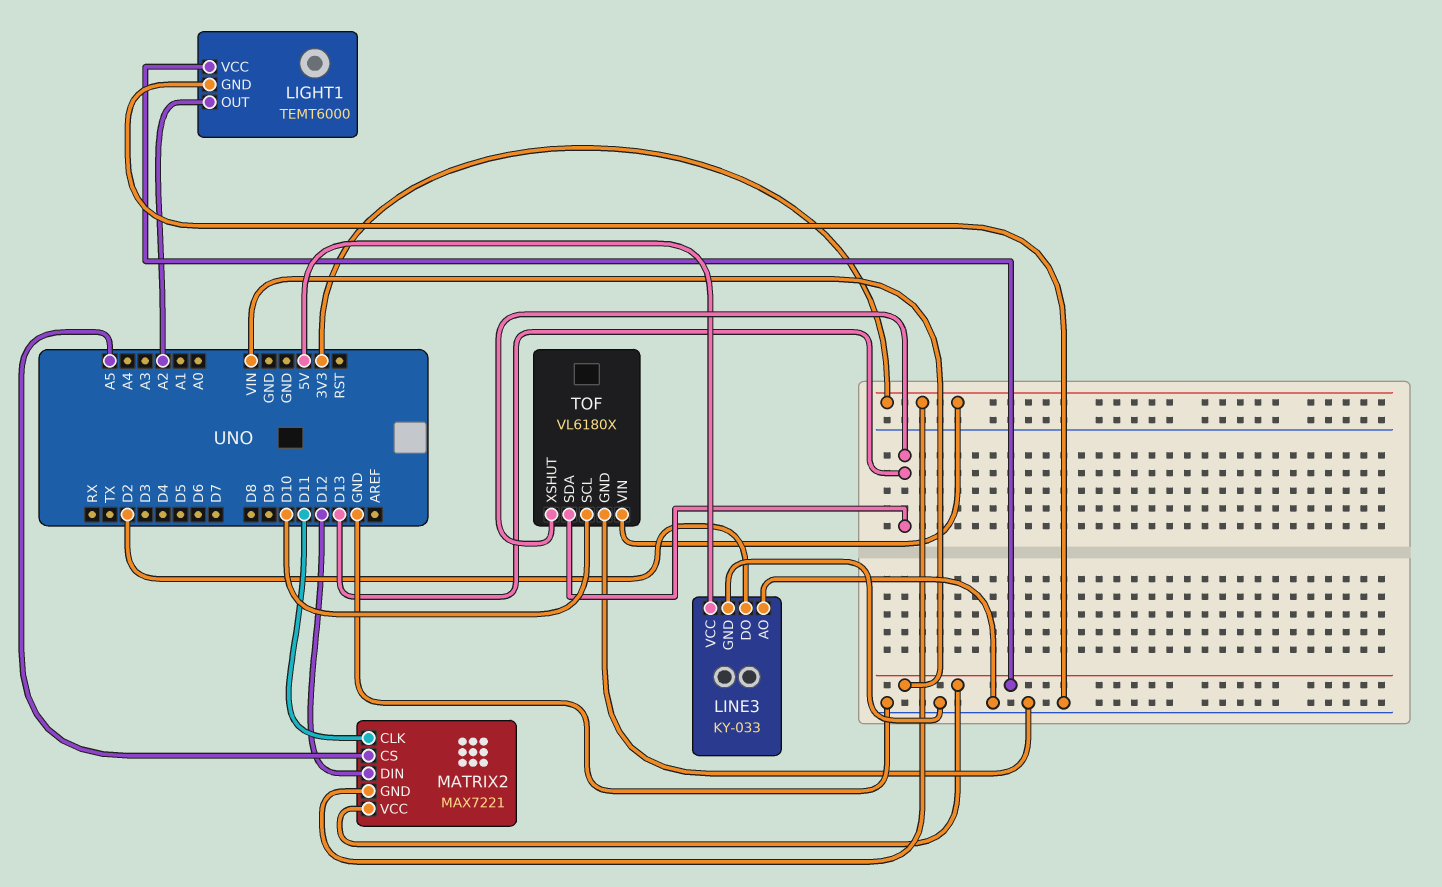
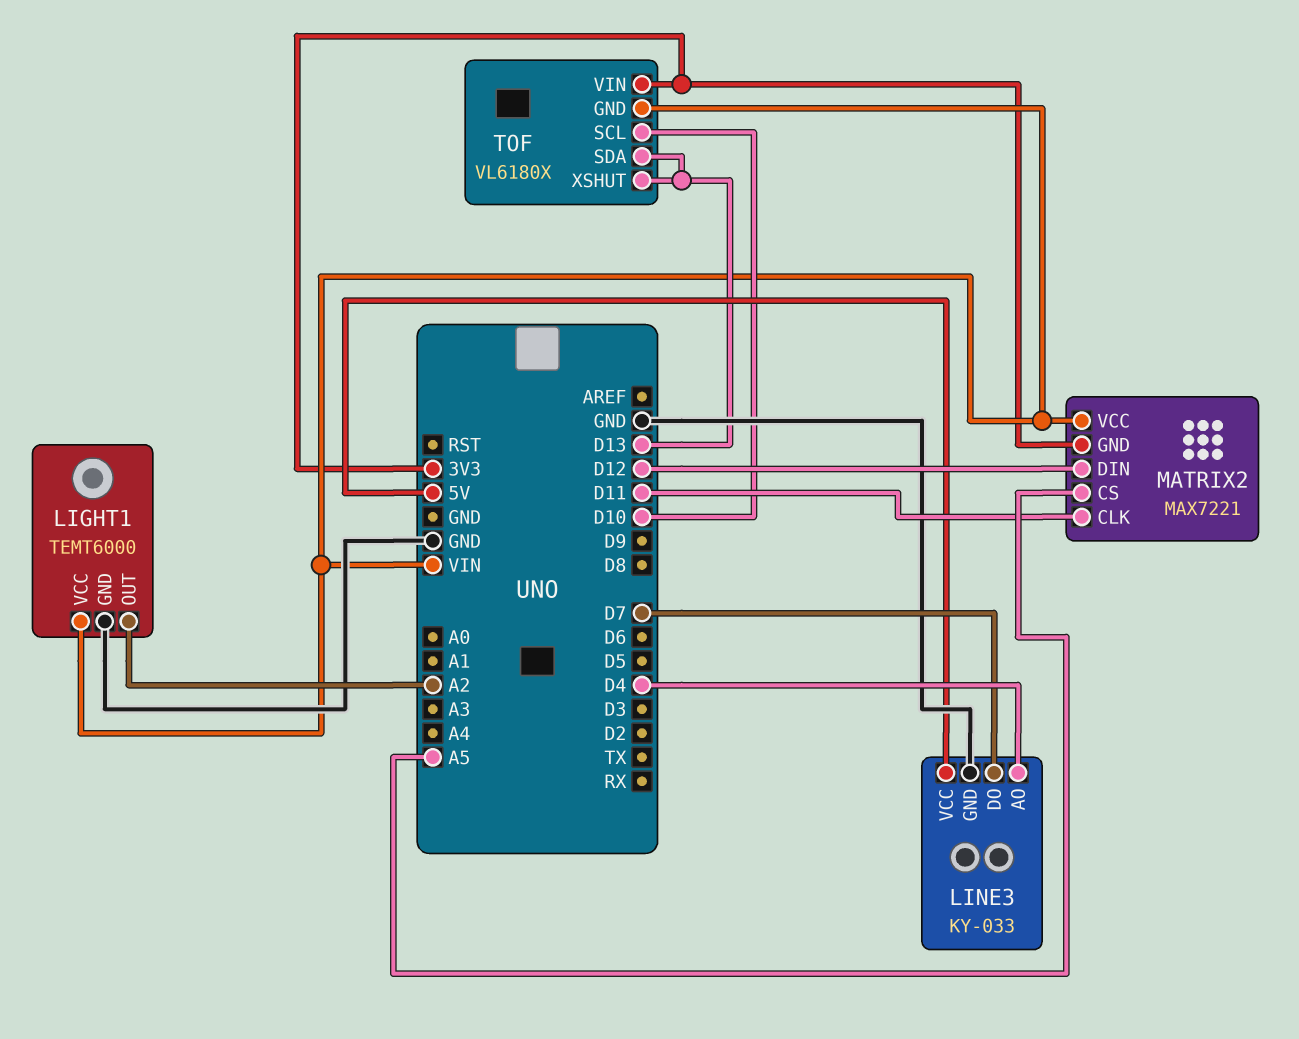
LINE3 pin AO: GND -> D4
LINE3 pin DO: D2 -> D7
TOF pin GND: GND -> VIN

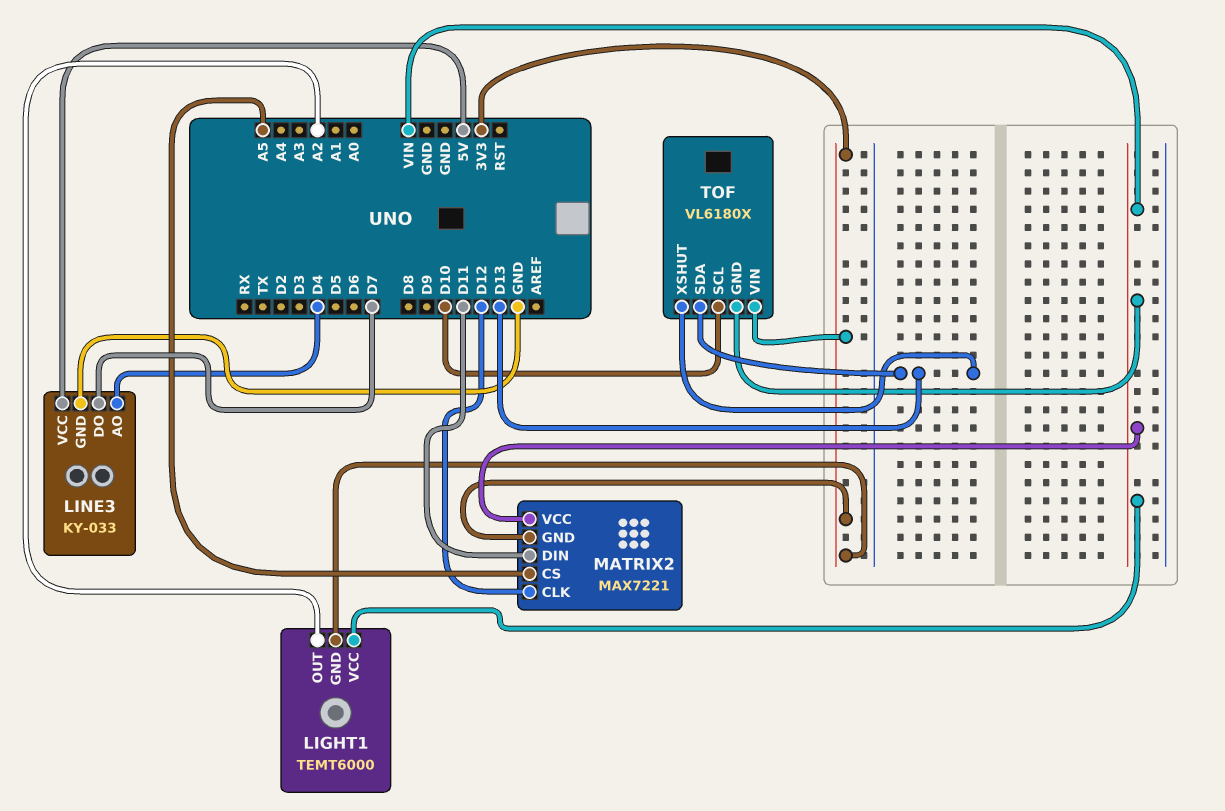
LIGHT1 pin GND: GND -> 3V3
MATRIX2 pin CLK: D11 -> D12
MATRIX2 pin DIN: D12 -> D11

